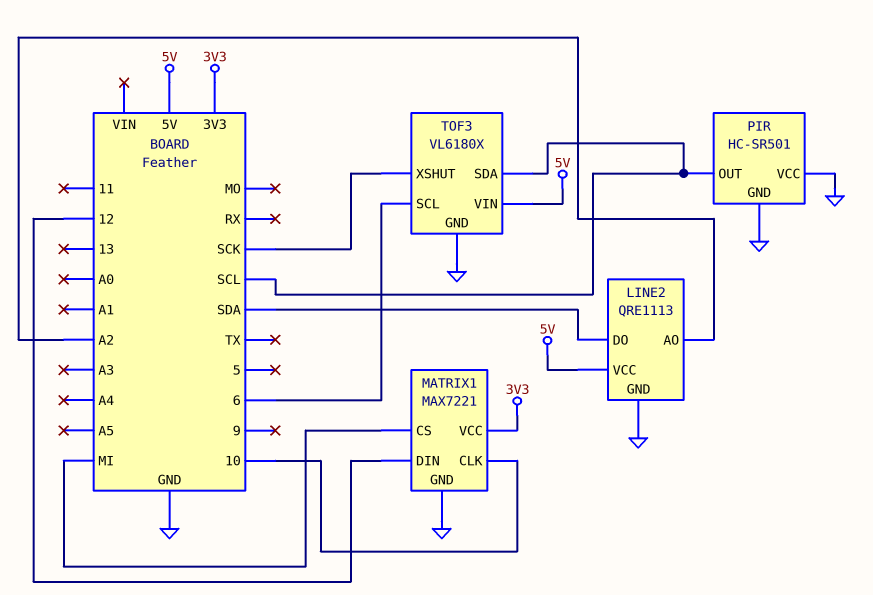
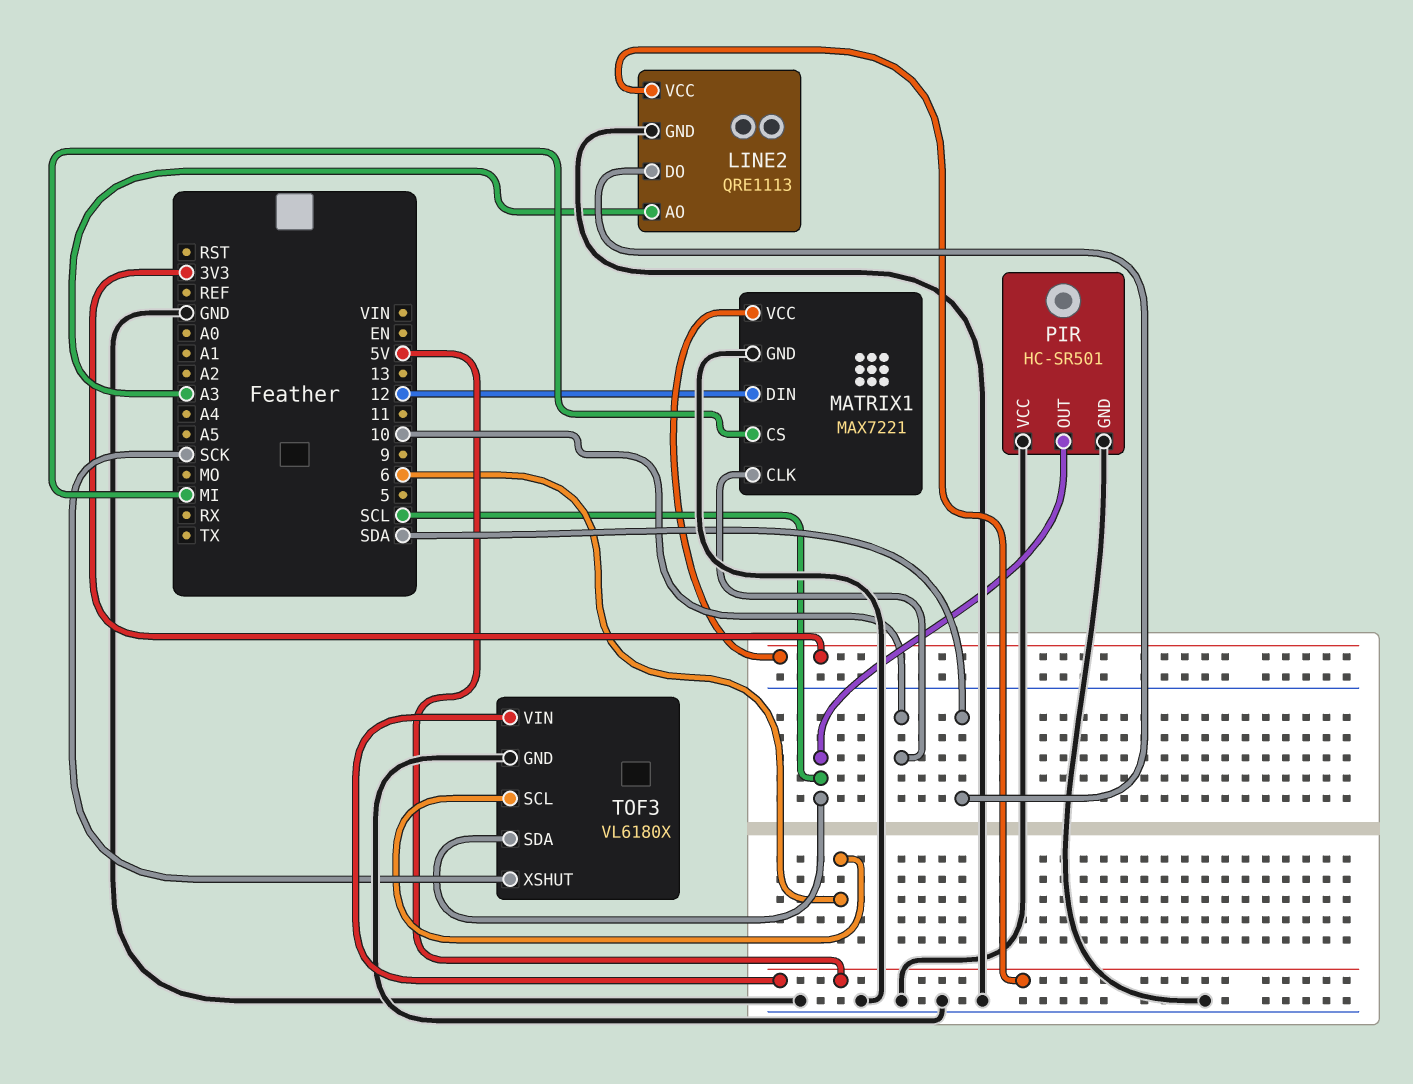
LINE2 pin AO: A2 -> A3

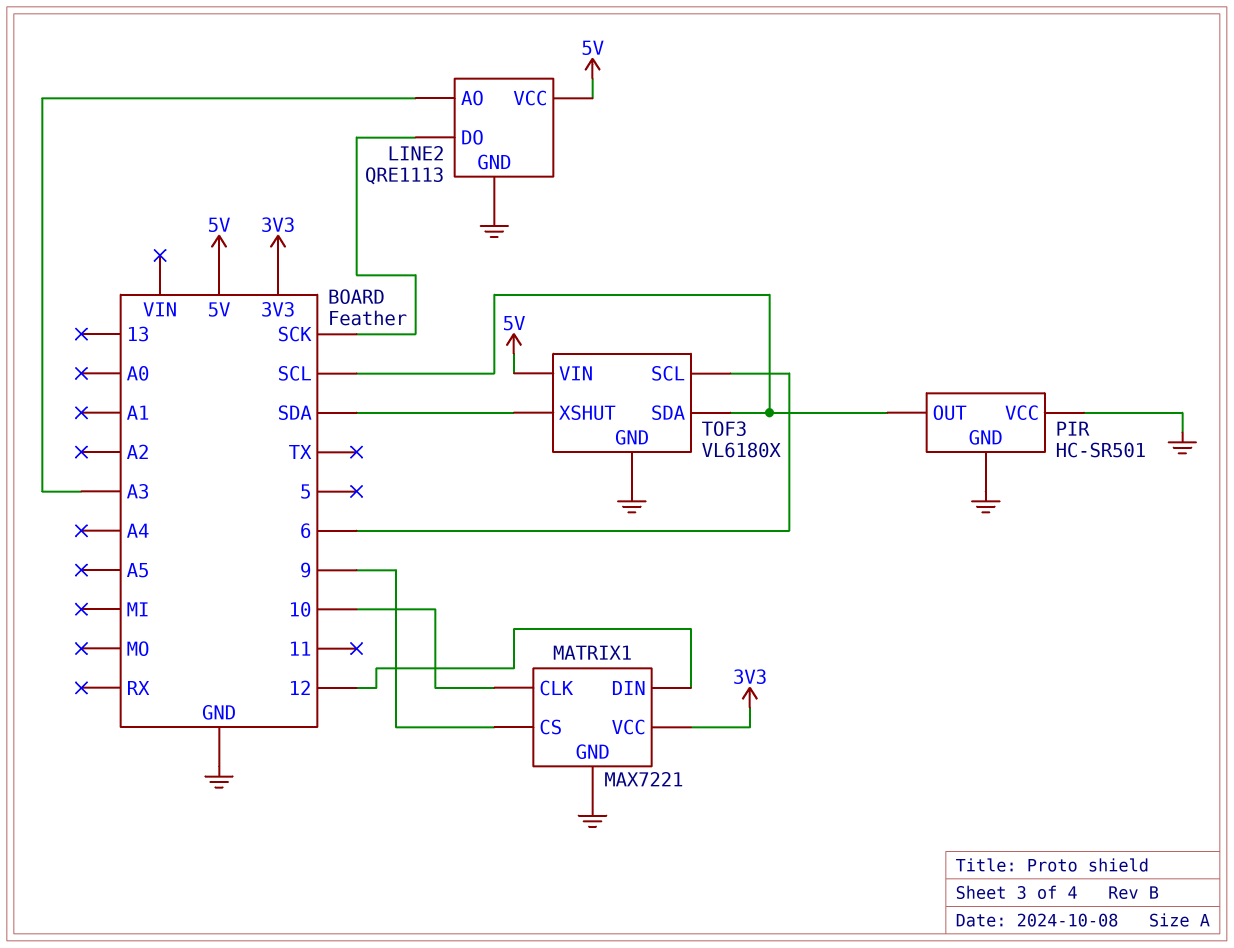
LINE2 pin DO: SDA -> SCK
MATRIX1 pin CS: MI -> 9
TOF3 pin XSHUT: SCK -> SDA

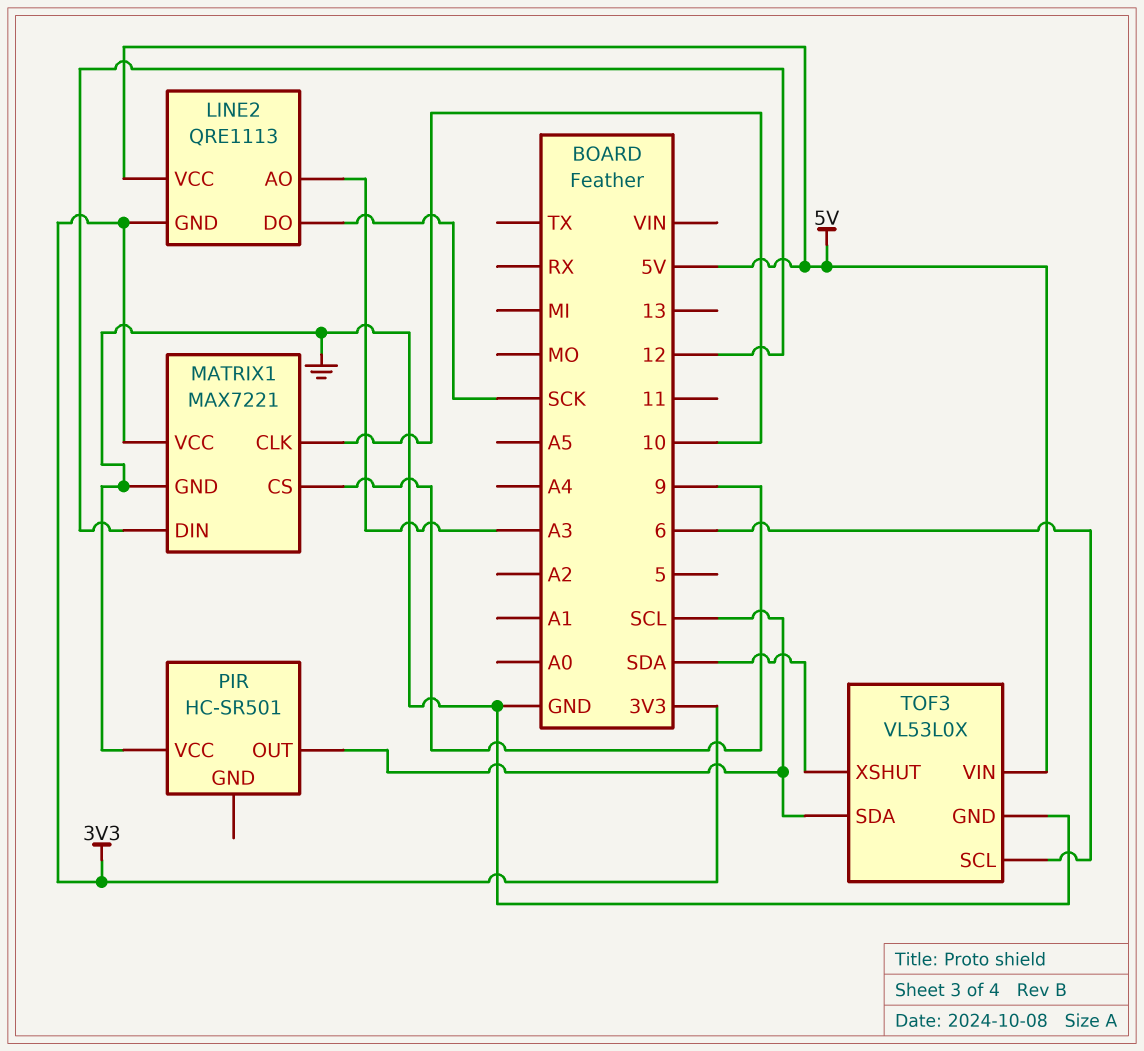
LINE2 pin GND: GND -> 3V3
PIR pin GND: GND -> none
TOF3: VL6180X -> VL53L0X

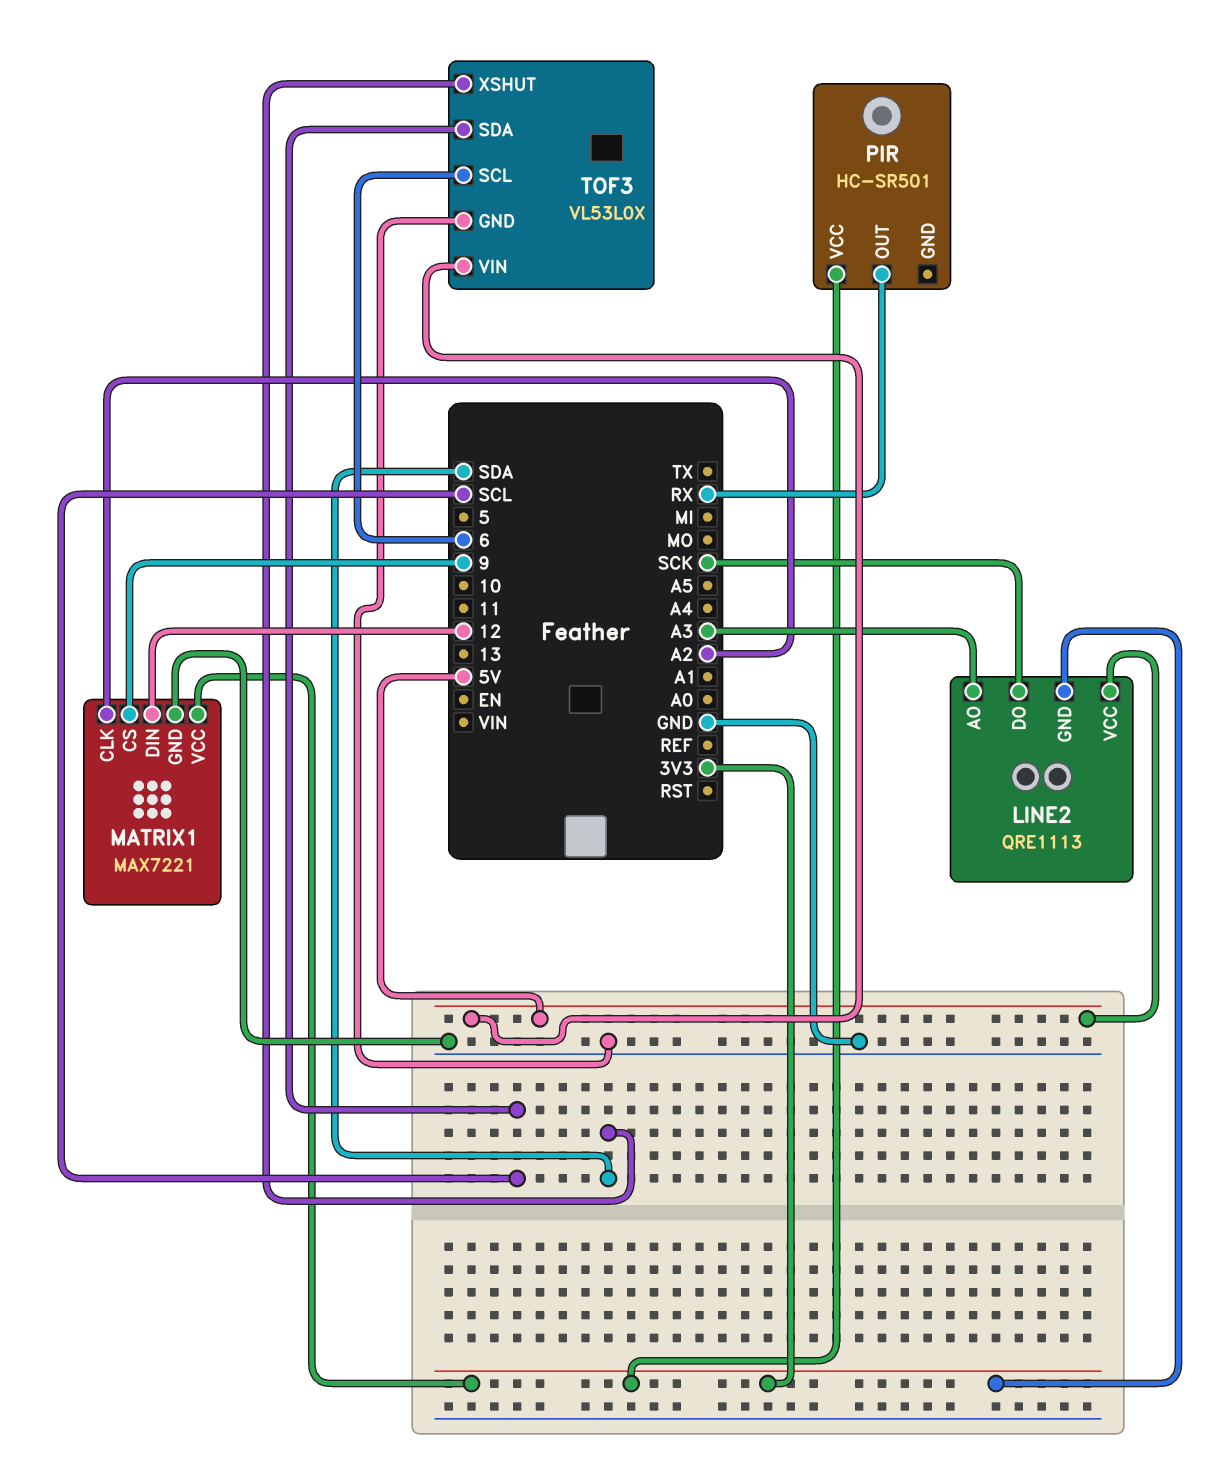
MATRIX1 pin CLK: 10 -> A2
PIR pin OUT: SCL -> RX
PIR pin VCC: GND -> 3V3

